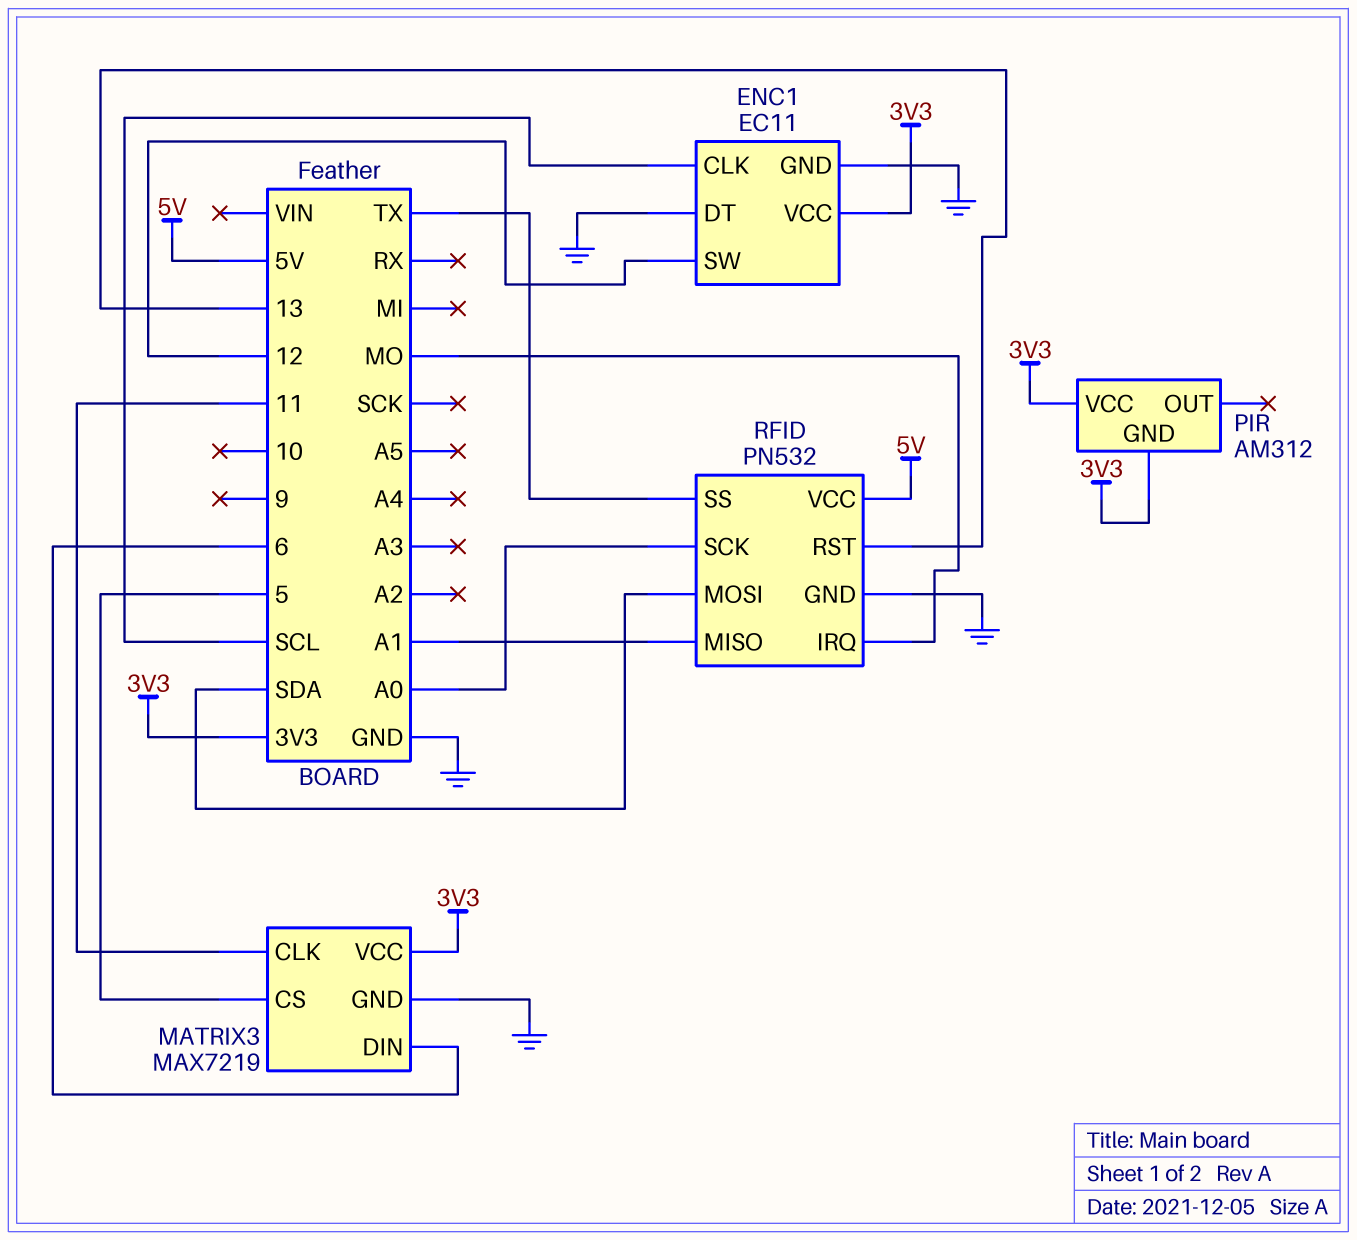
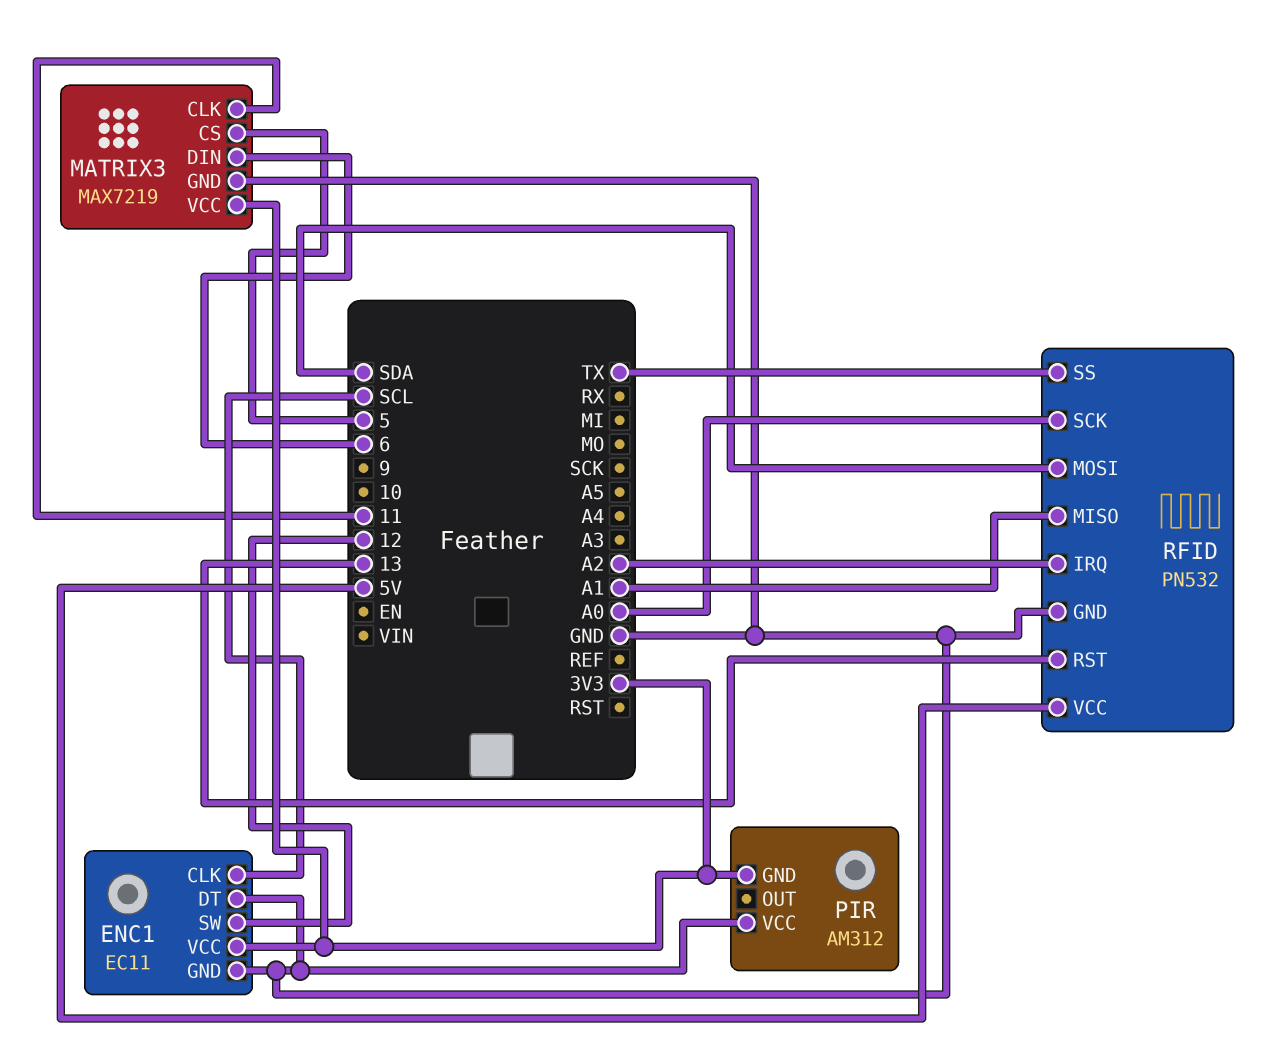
PIR pin VCC: 3V3 -> GND
RFID pin IRQ: MO -> A2

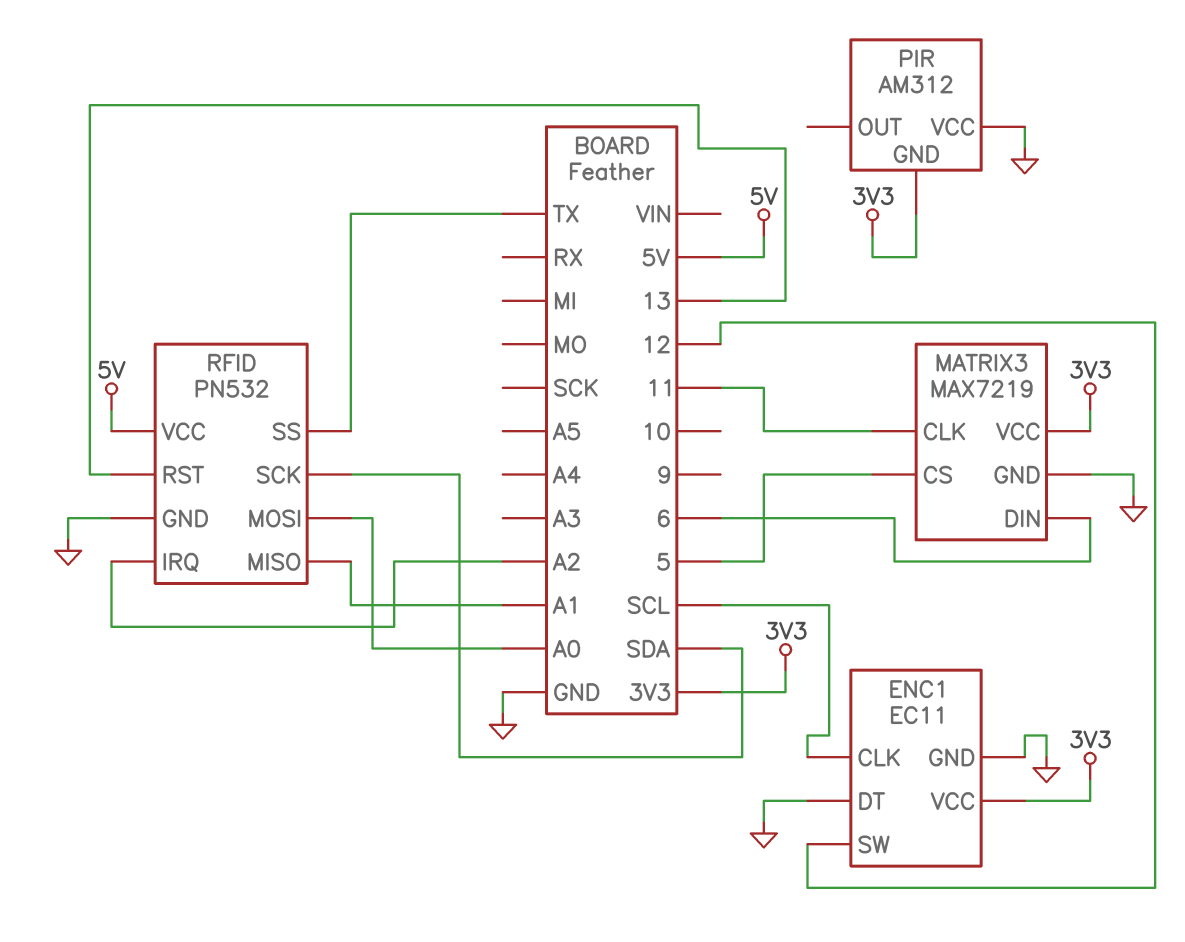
RFID pin MOSI: SDA -> A0
RFID pin SCK: A0 -> SDA

